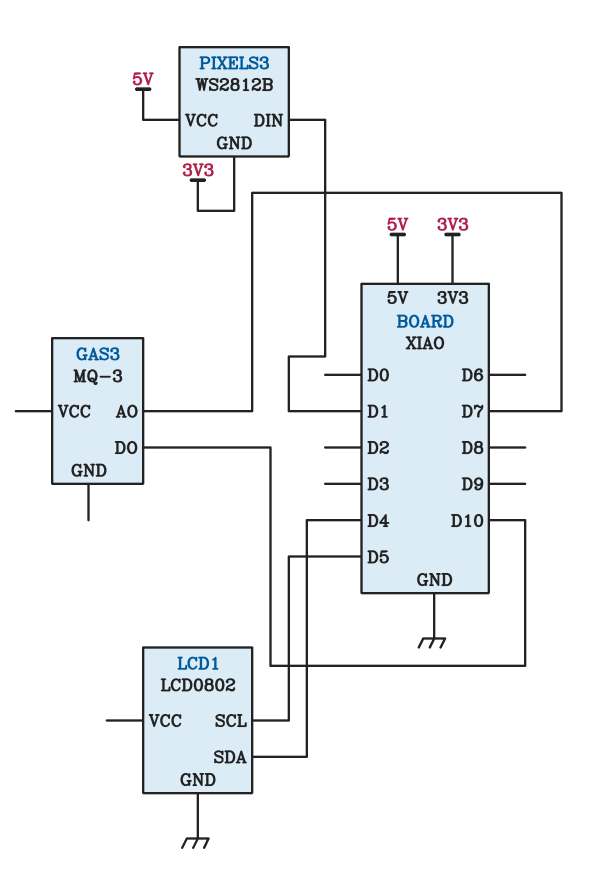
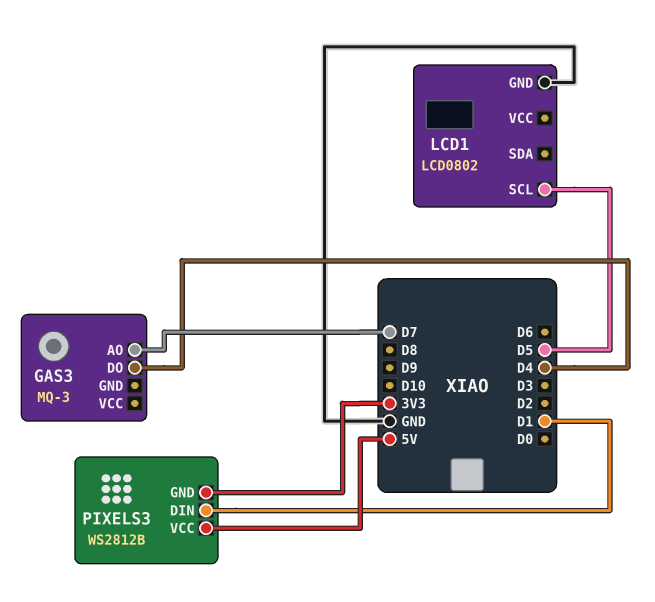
GAS3 pin DO: D10 -> D4
LCD1 pin SDA: D4 -> none

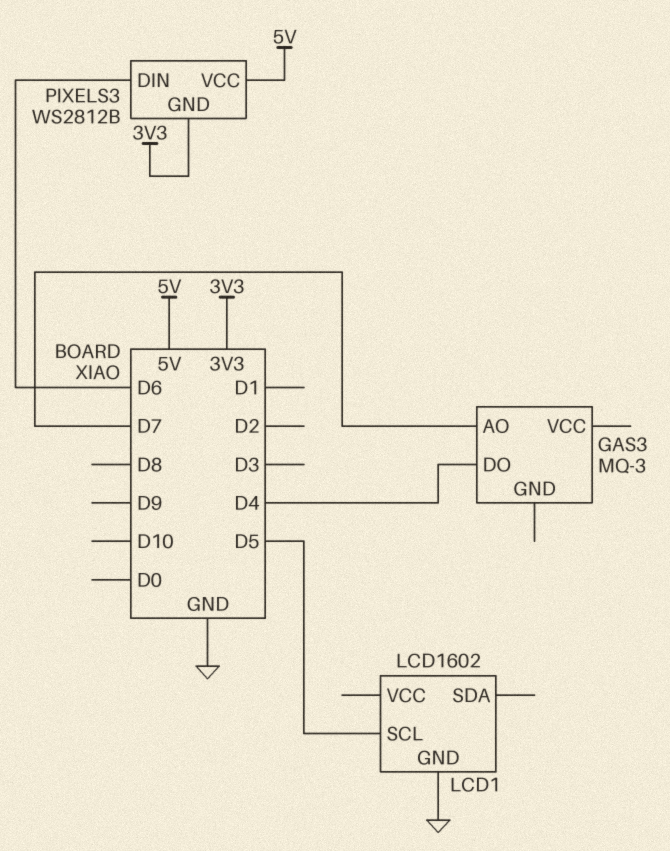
LCD1: LCD0802 -> LCD1602
PIXELS3 pin DIN: D1 -> D6

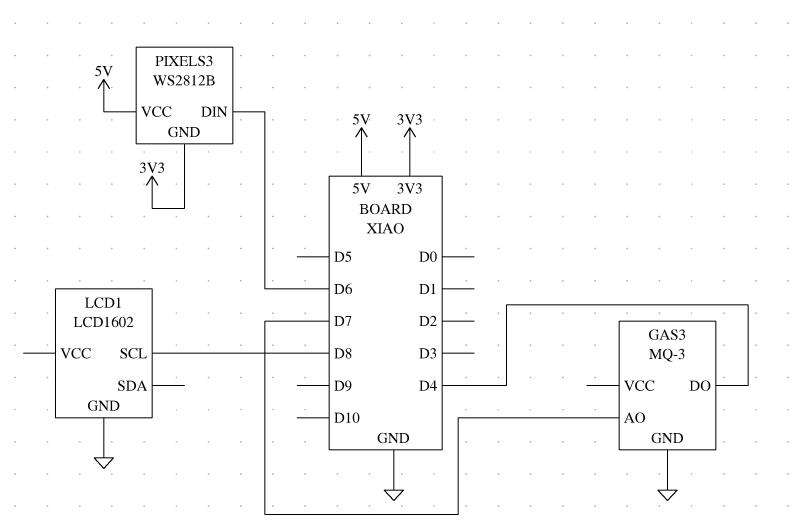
GAS3 pin GND: none -> GND
LCD1 pin SCL: D5 -> D8

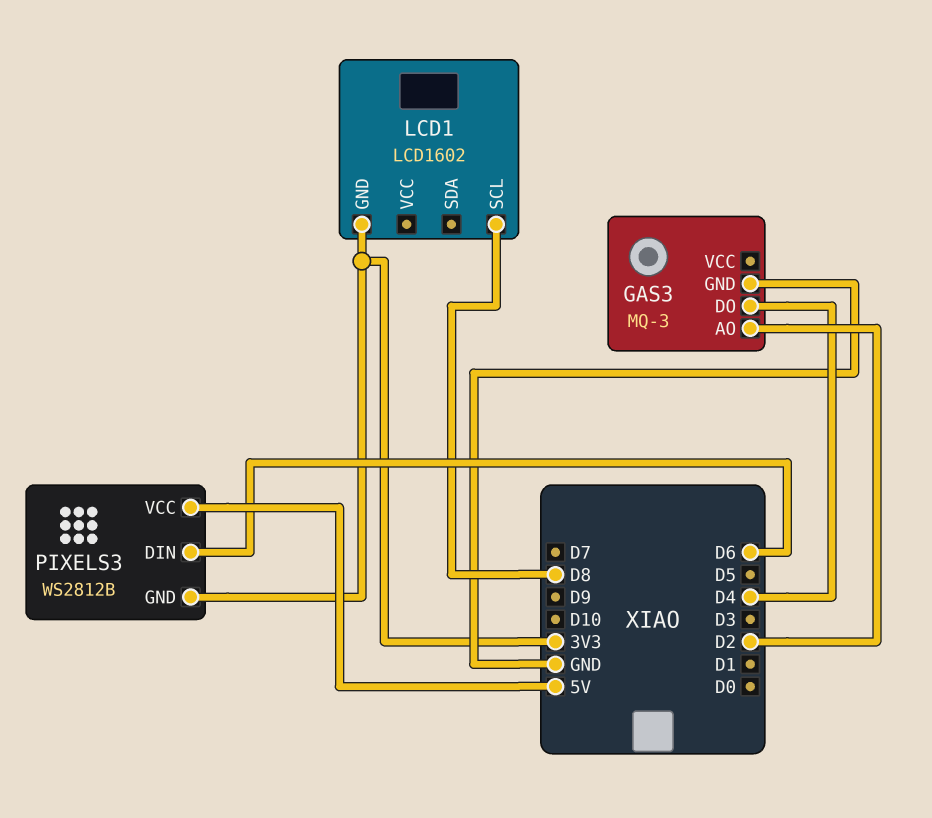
GAS3 pin AO: D7 -> D2
LCD1 pin GND: GND -> 3V3

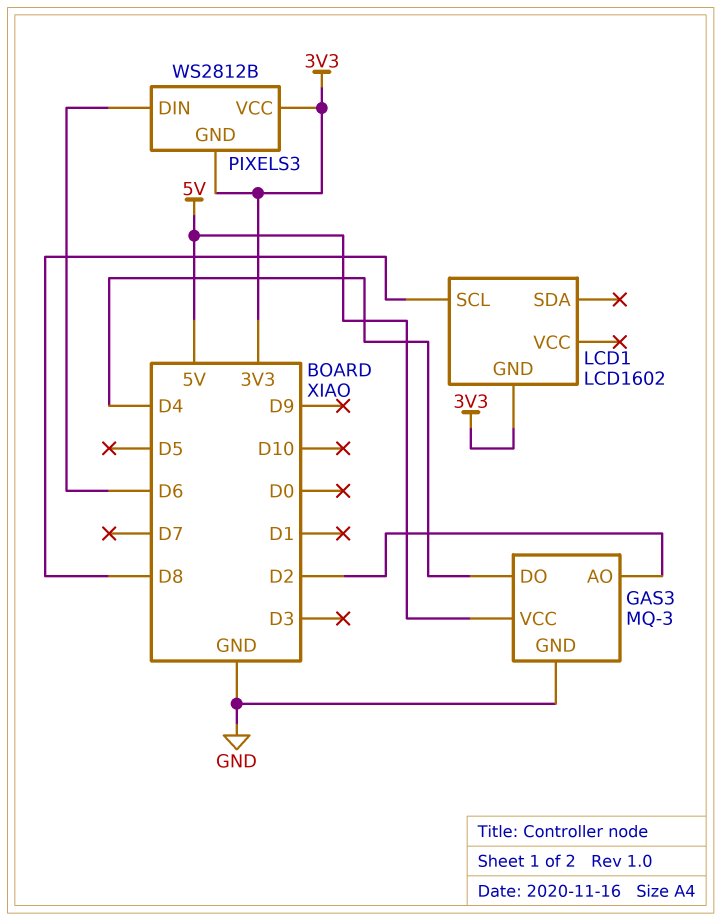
GAS3 pin VCC: none -> 5V
PIXELS3 pin VCC: 5V -> 3V3

